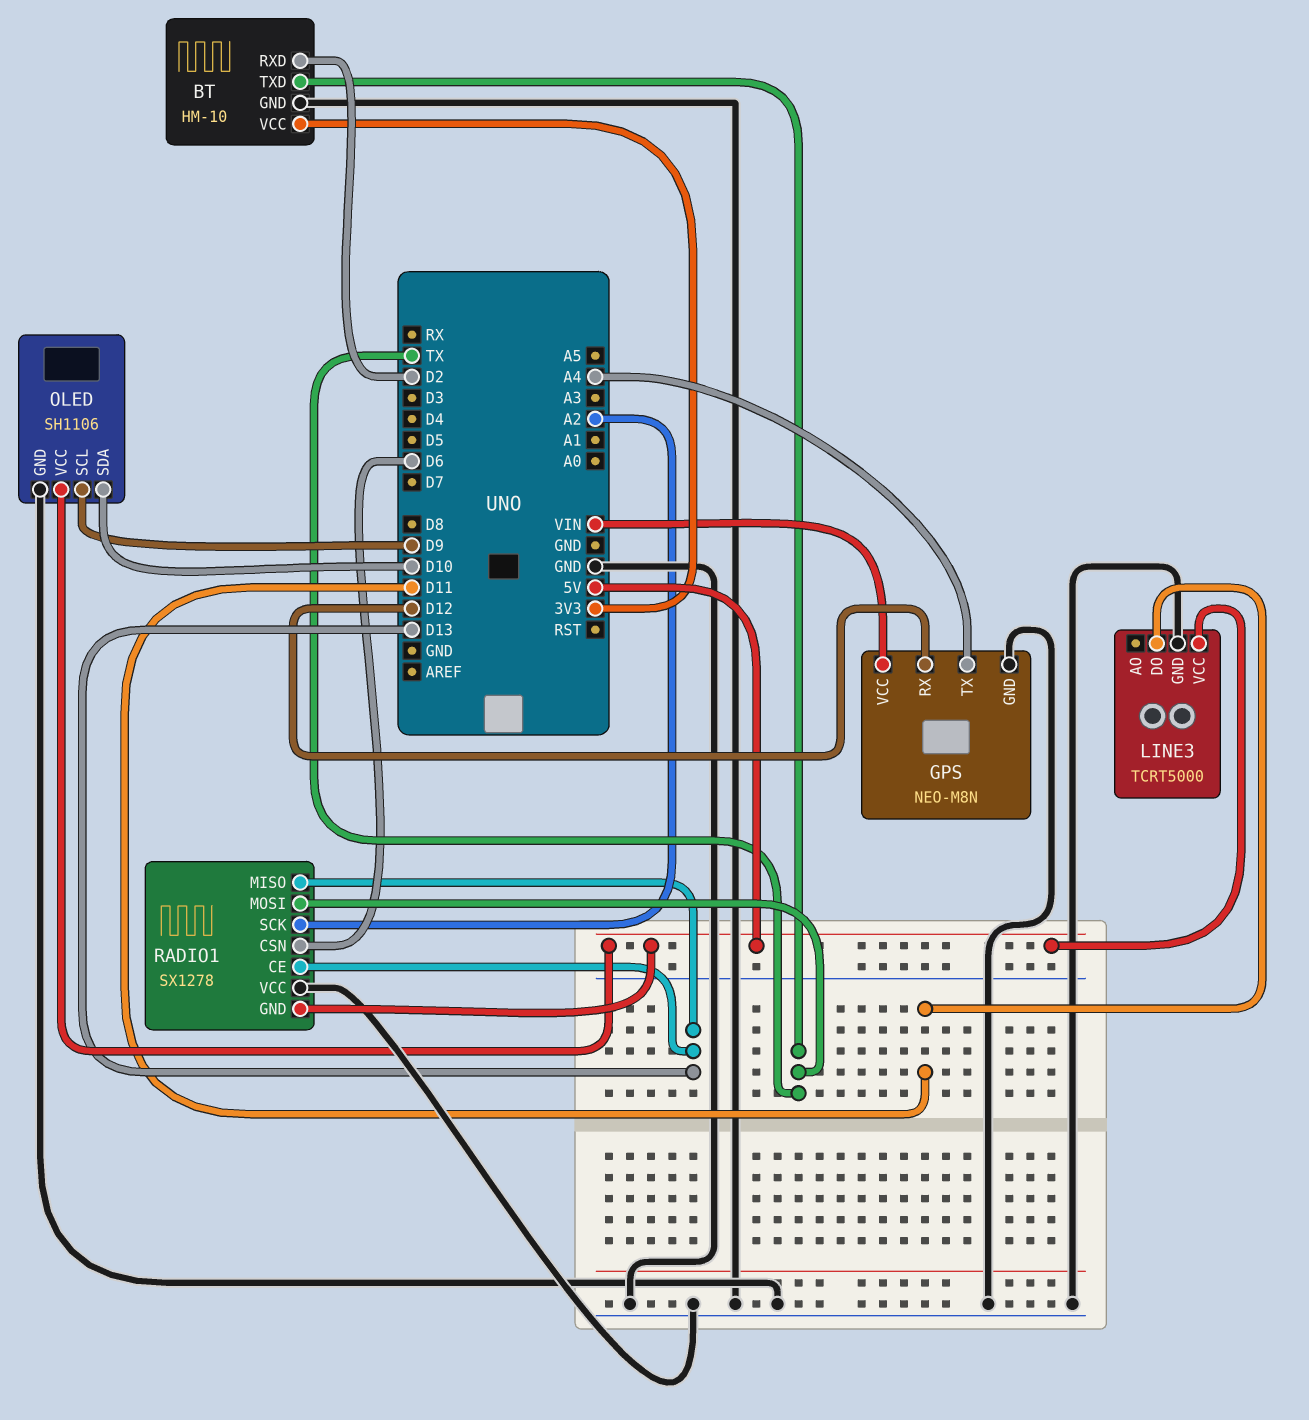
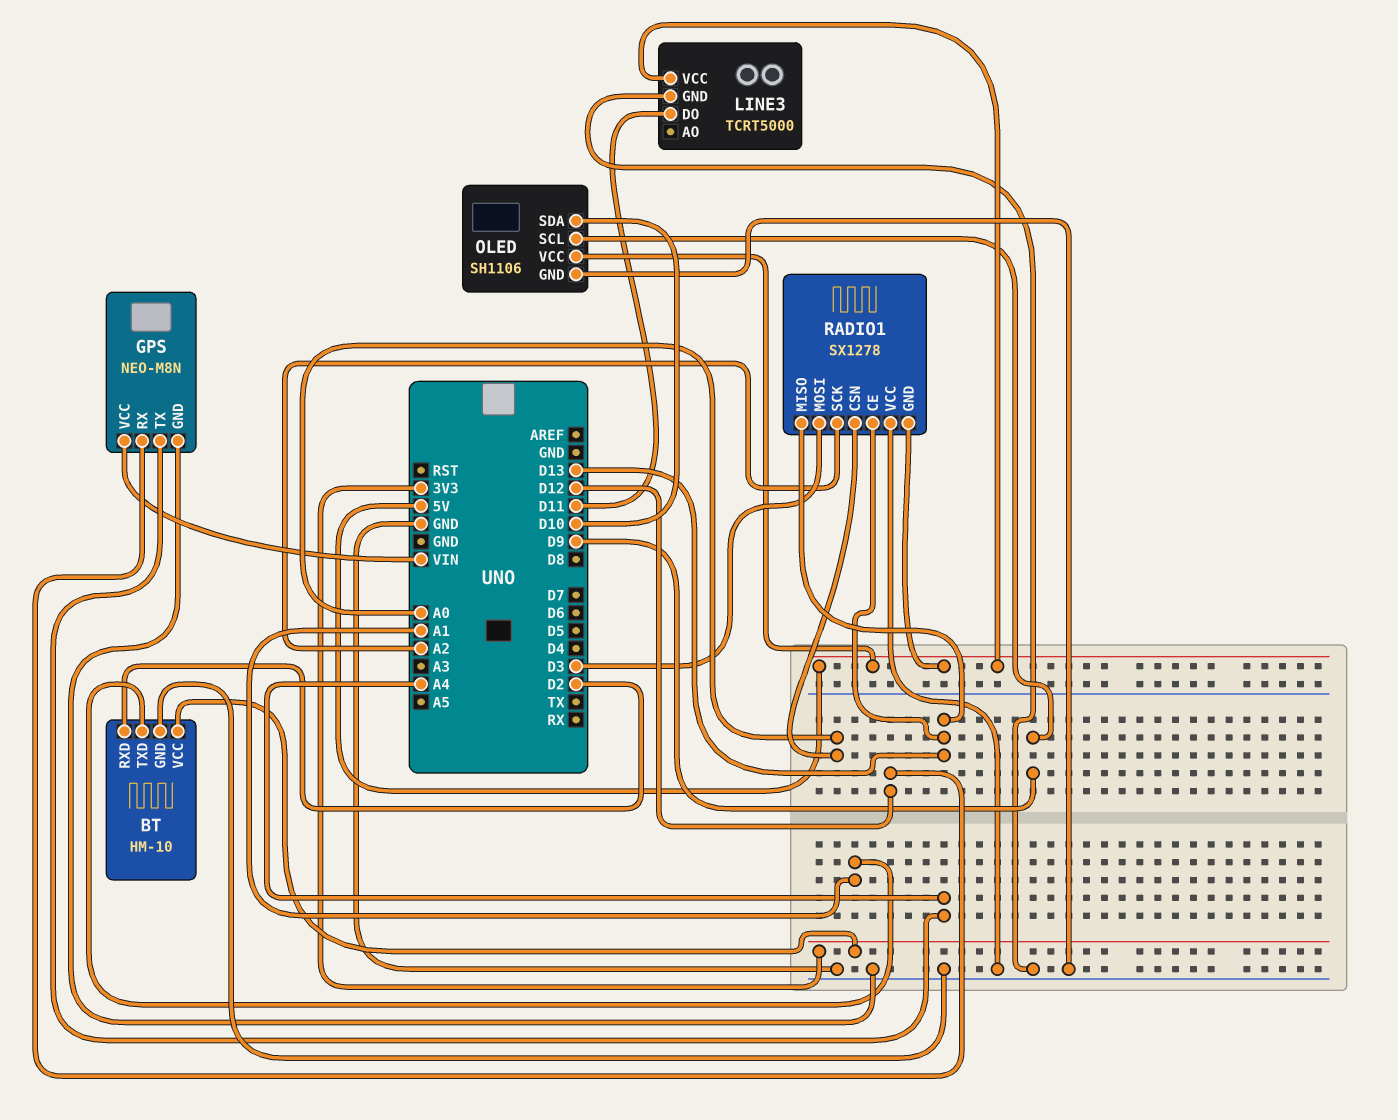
BT pin TXD: TX -> A1
RADIO1 pin CSN: D6 -> A0
RADIO1 pin MOSI: TX -> D3

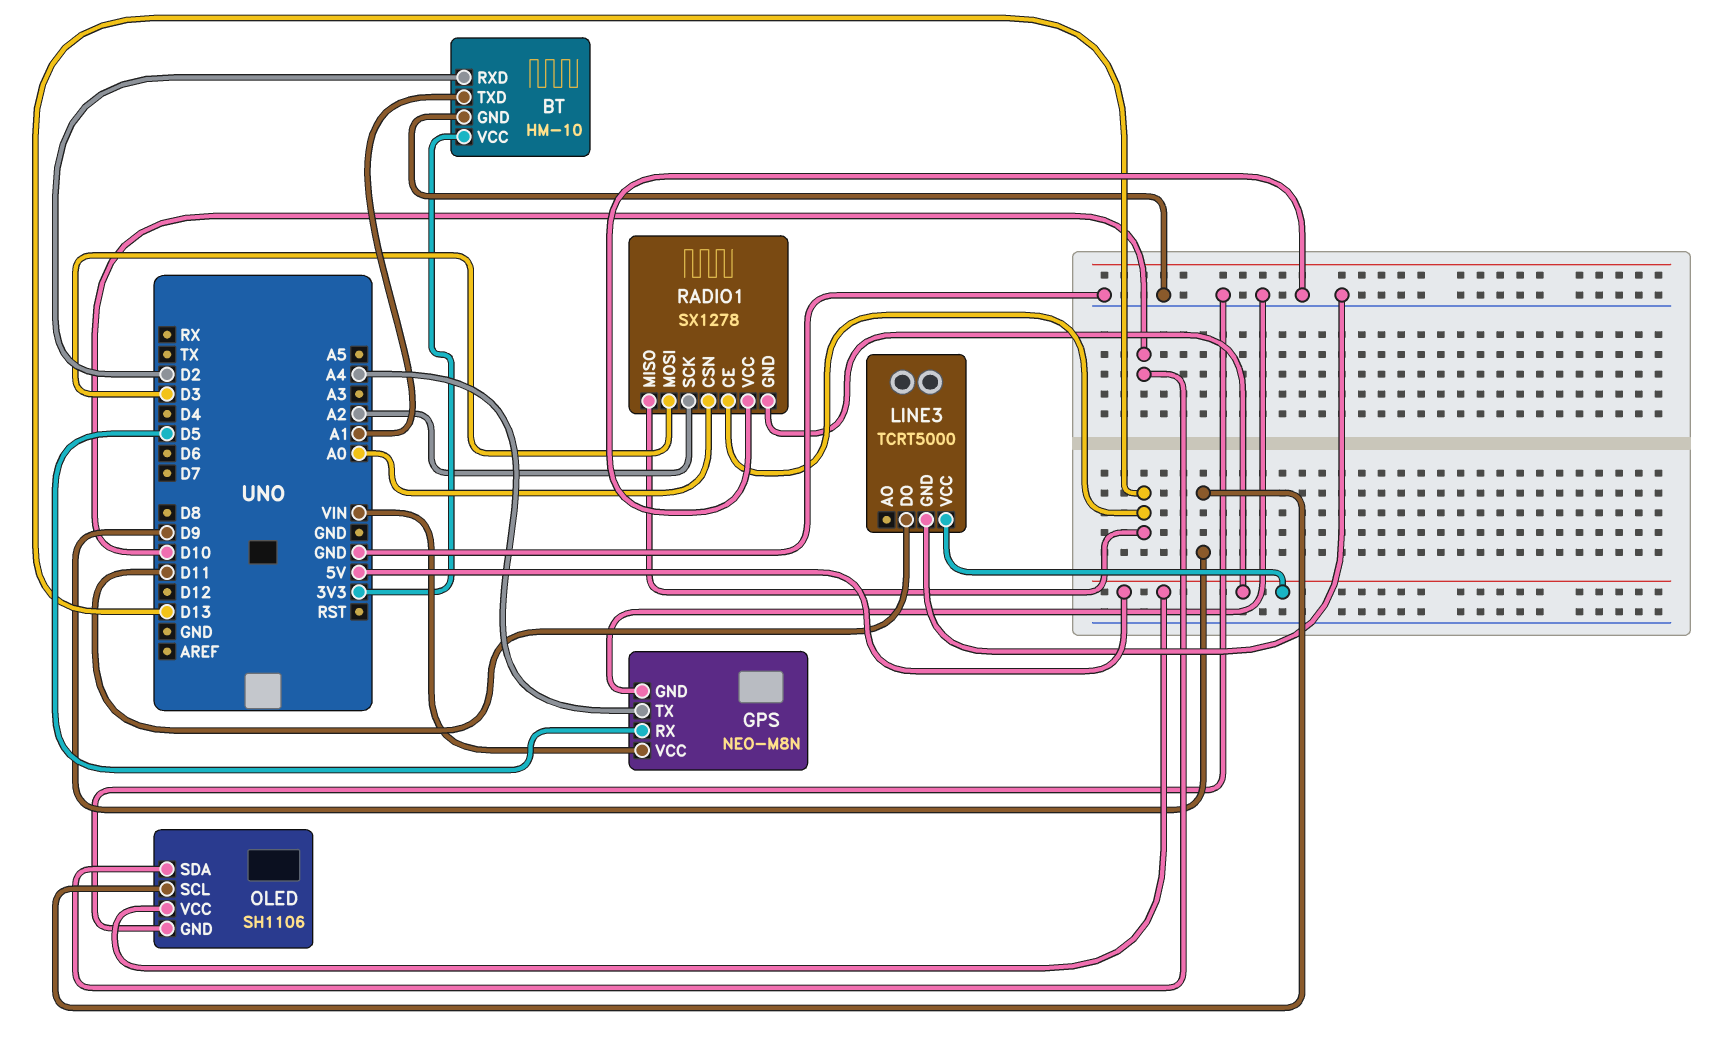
GPS pin RX: D12 -> D5

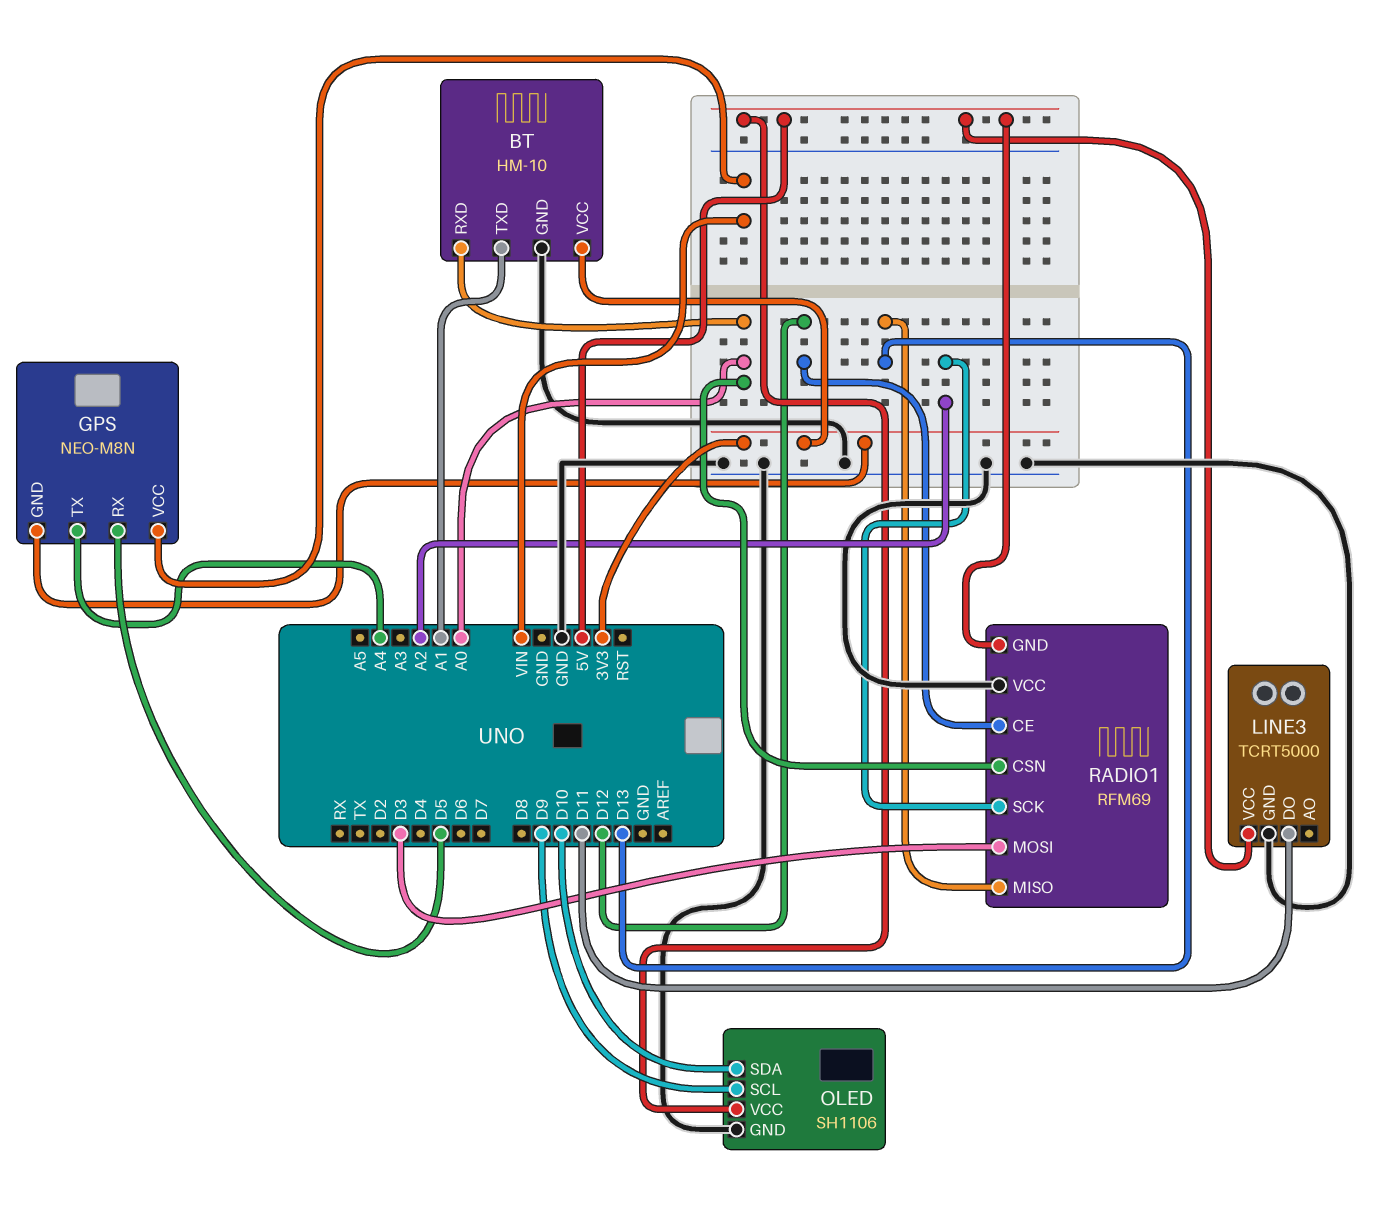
BT pin RXD: D2 -> A0
GPS pin GND: GND -> 3V3
RADIO1: SX1278 -> RFM69
RADIO1 pin CE: D13 -> D12

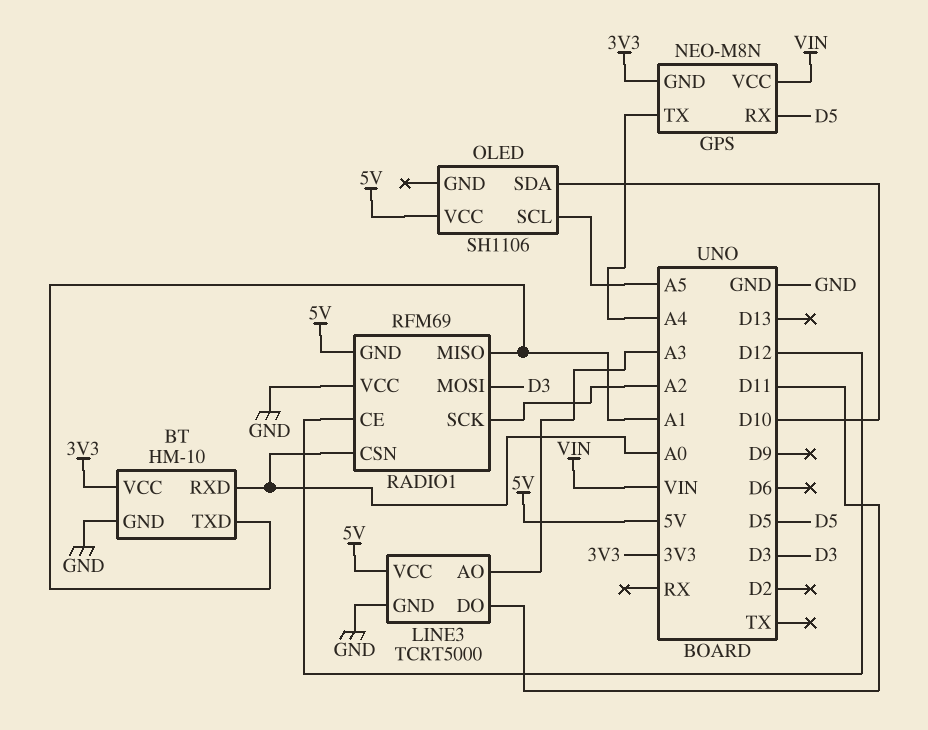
LINE3 pin AO: none -> A3
OLED pin GND: GND -> none
OLED pin SCL: D9 -> A5
RADIO1 pin MISO: D13 -> A1

